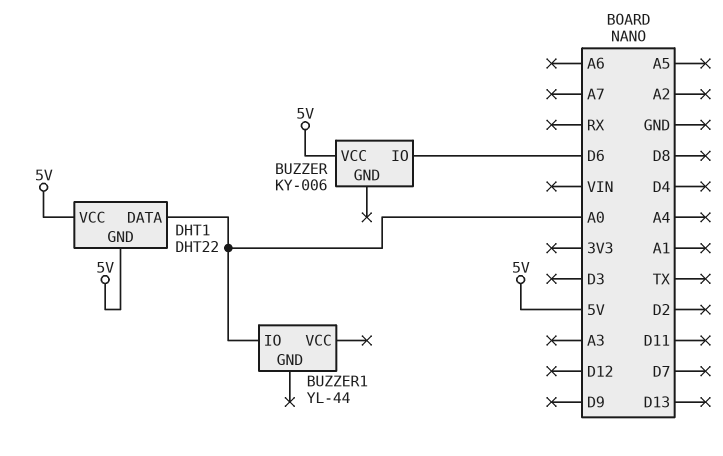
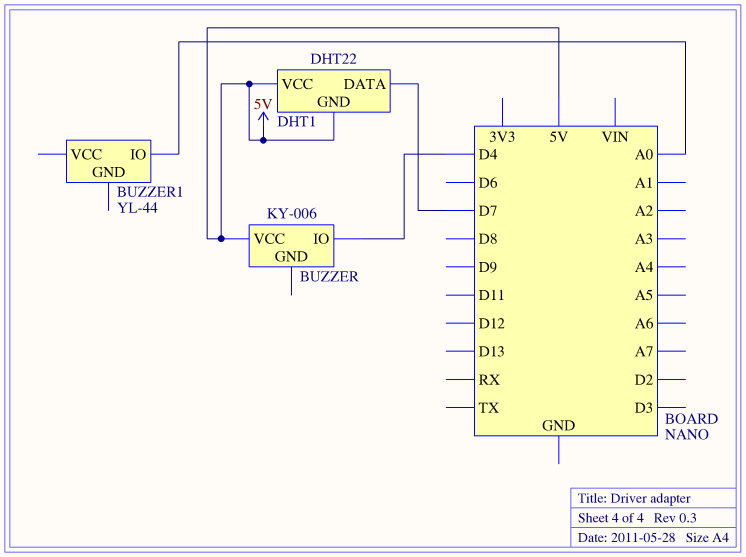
BUZZER pin IO: D6 -> D4
DHT1 pin DATA: A0 -> D7

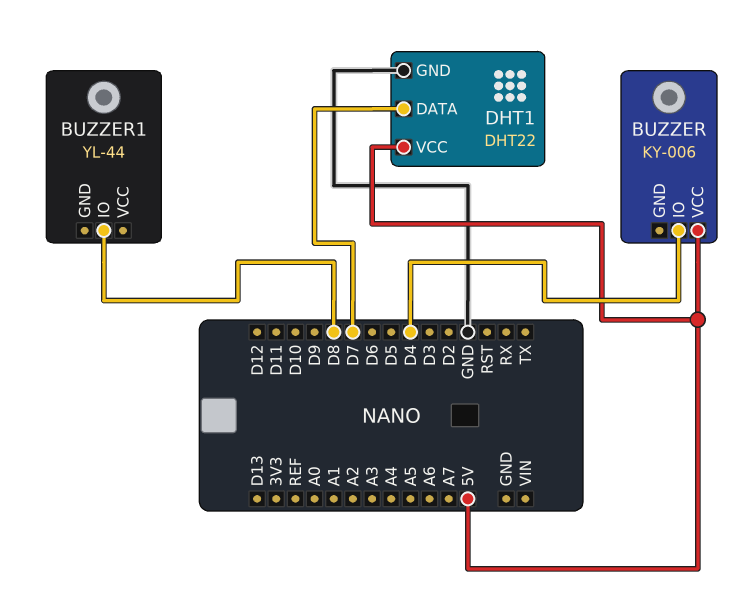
BUZZER1 pin IO: A0 -> D8
DHT1 pin GND: 5V -> GND

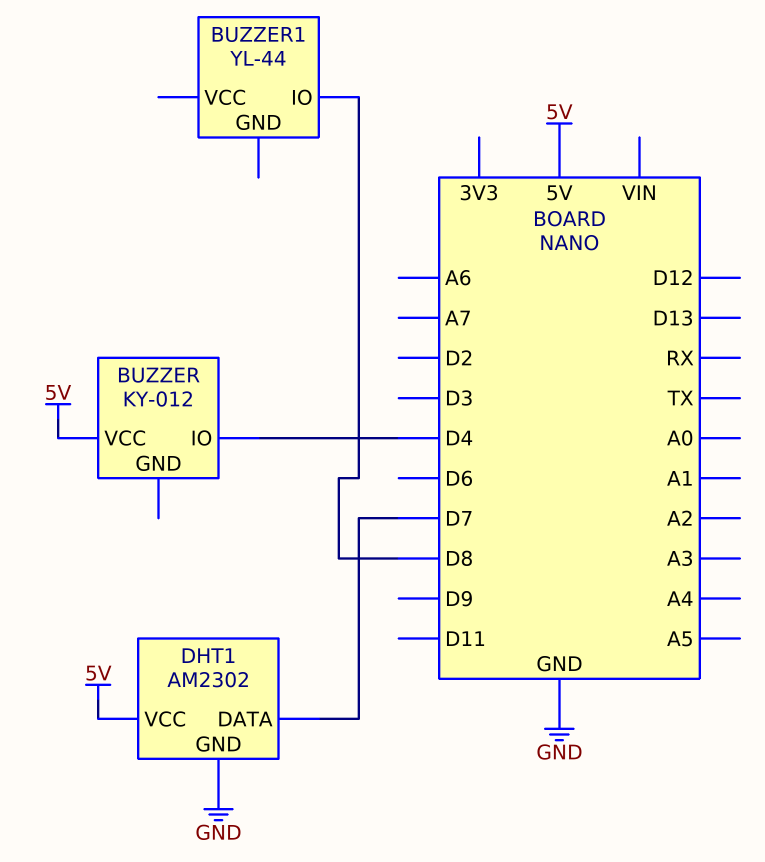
BUZZER: KY-006 -> KY-012
DHT1: DHT22 -> AM2302

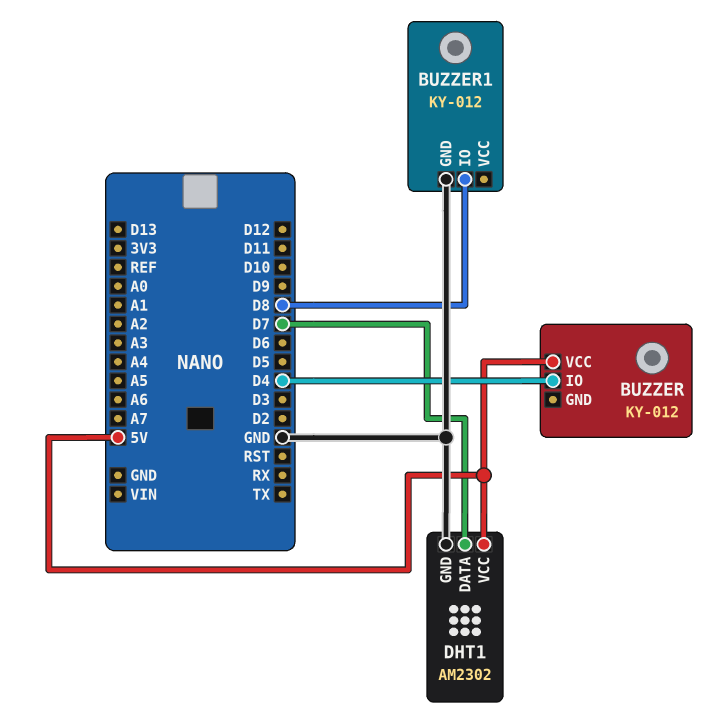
BUZZER1: YL-44 -> KY-012
BUZZER1 pin GND: none -> GND

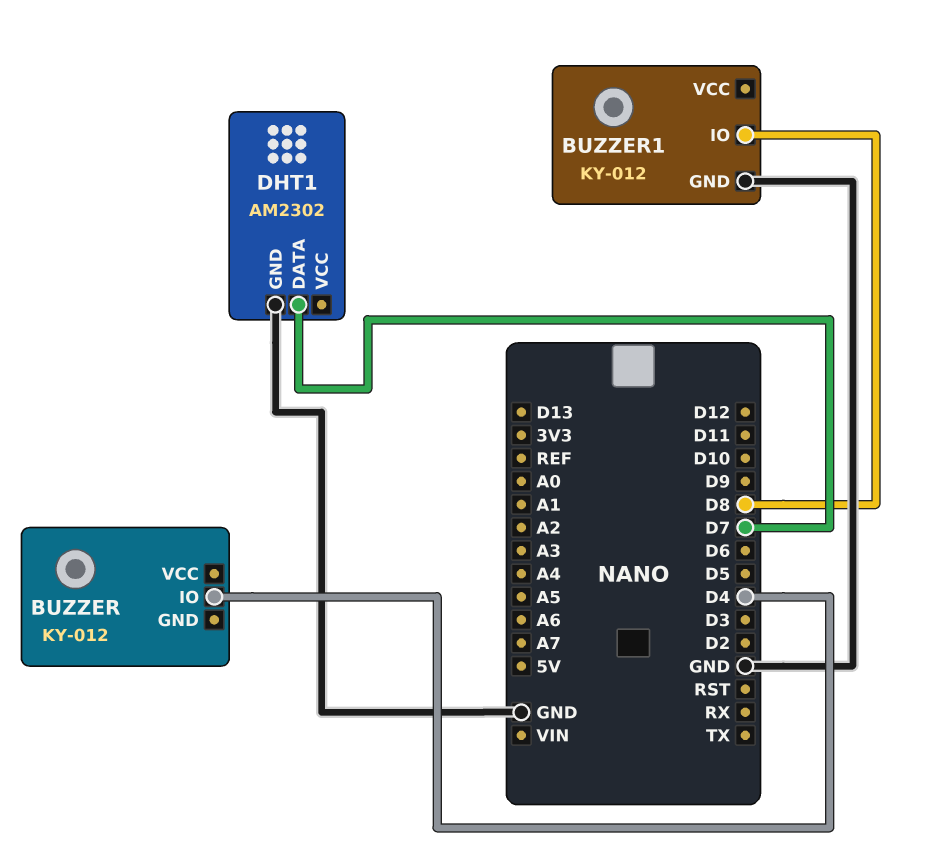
BUZZER pin VCC: 5V -> none
DHT1 pin VCC: 5V -> none

